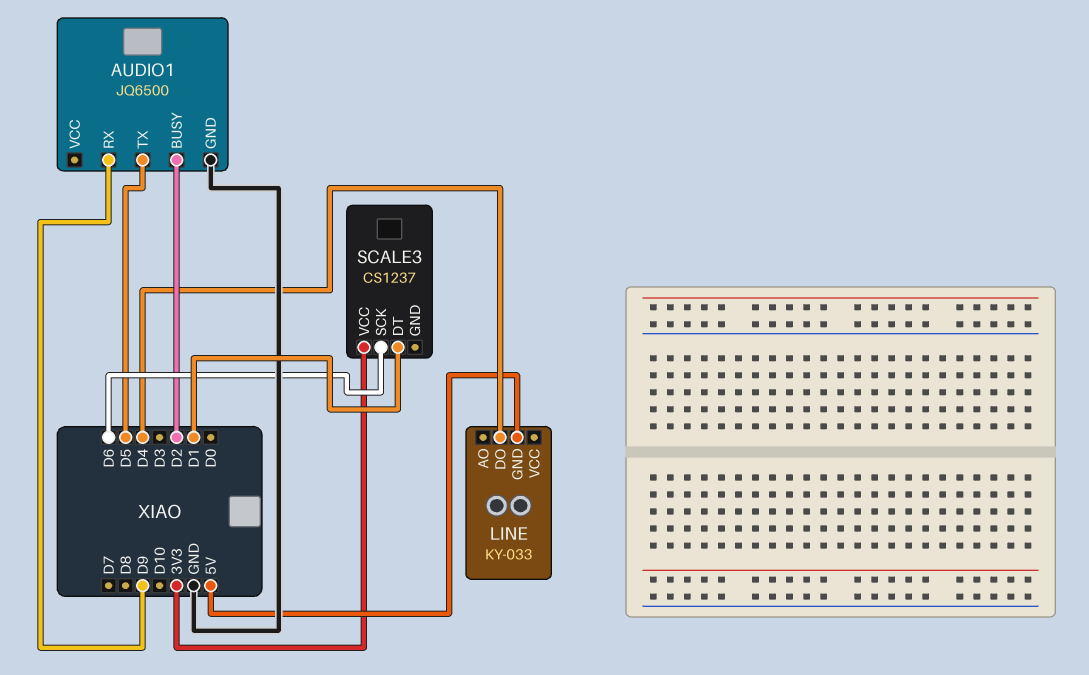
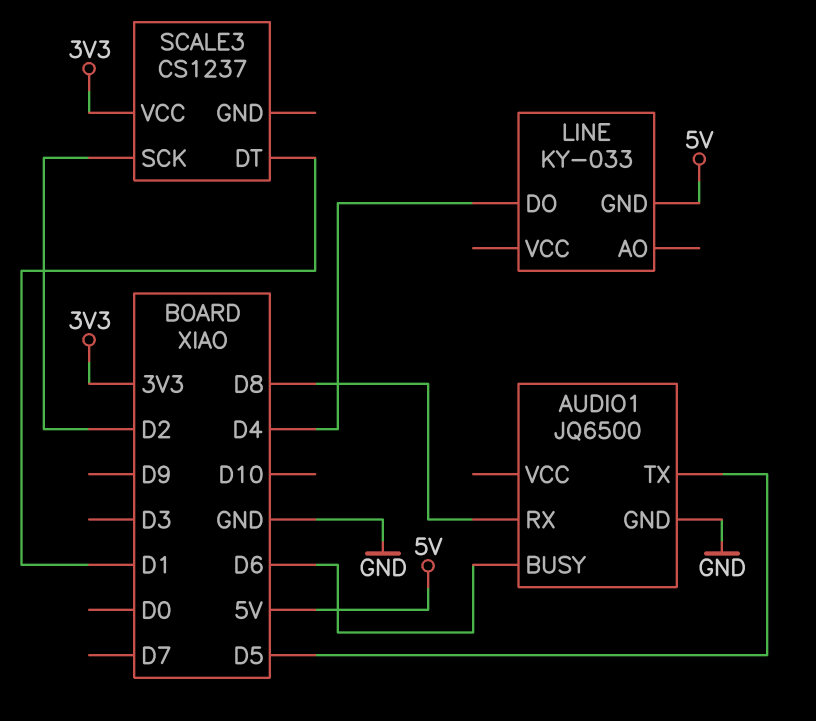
AUDIO1 pin BUSY: D2 -> D6
AUDIO1 pin RX: D9 -> D8
SCALE3 pin SCK: D6 -> D2

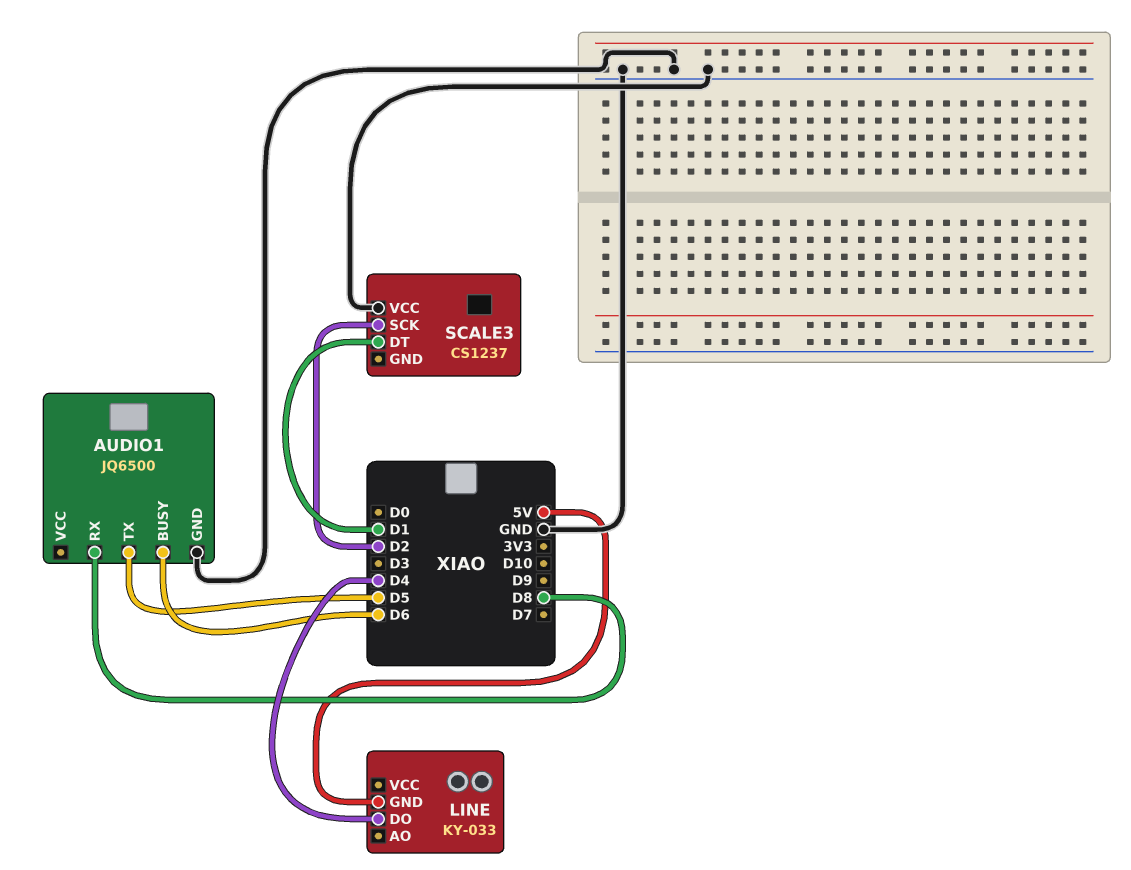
SCALE3 pin VCC: 3V3 -> GND

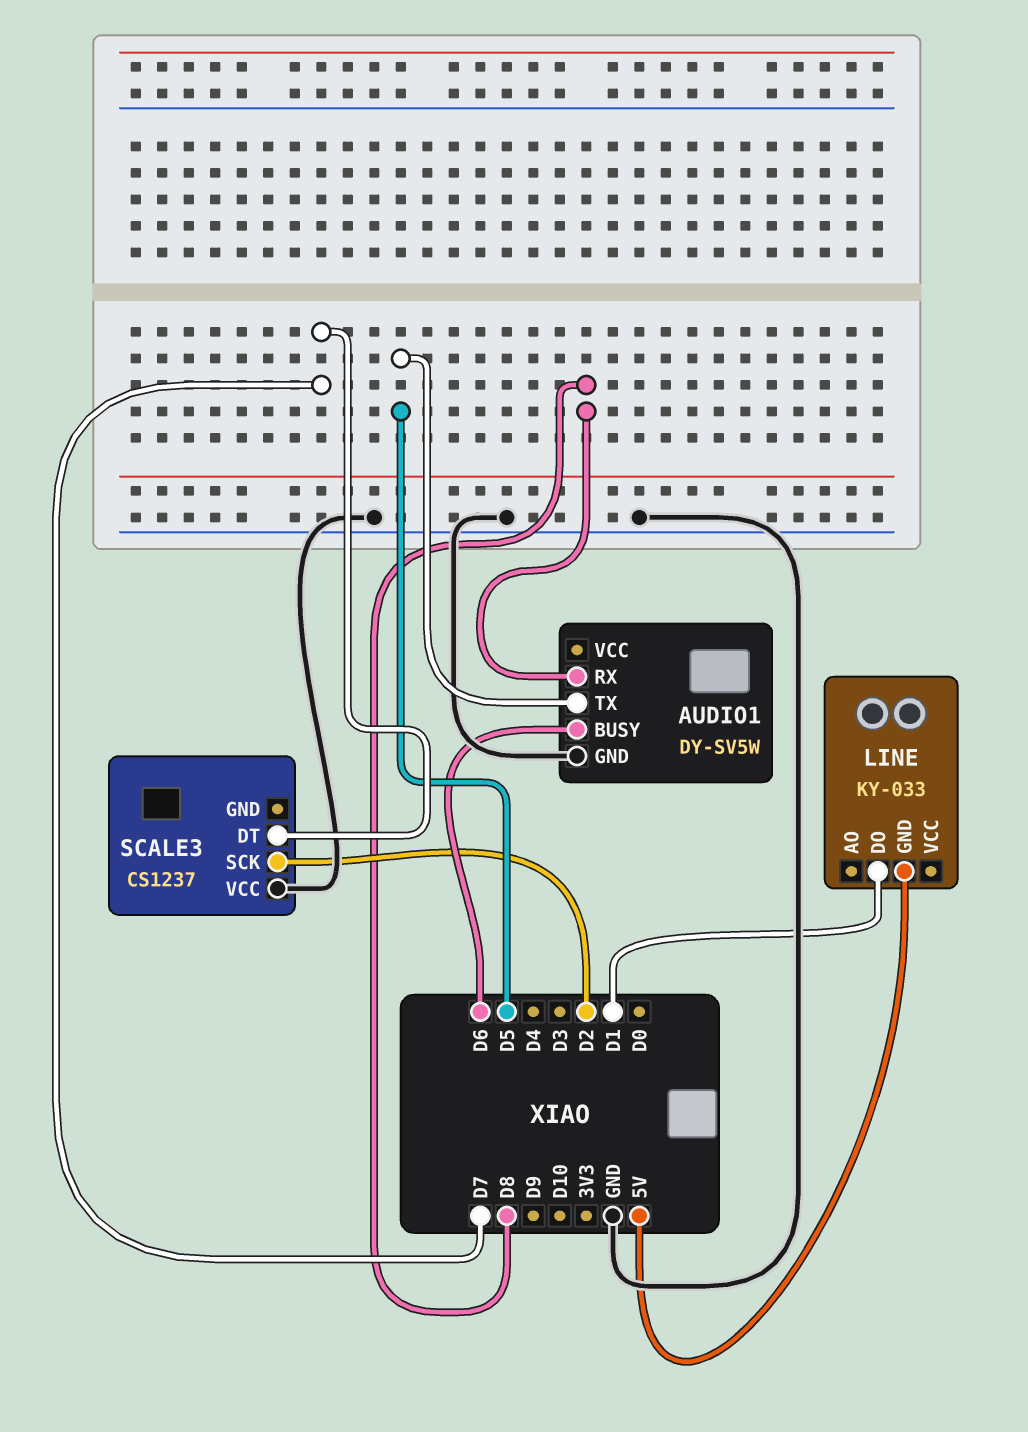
AUDIO1: JQ6500 -> DY-SV5W
LINE pin DO: D4 -> D1
SCALE3 pin DT: D1 -> D7

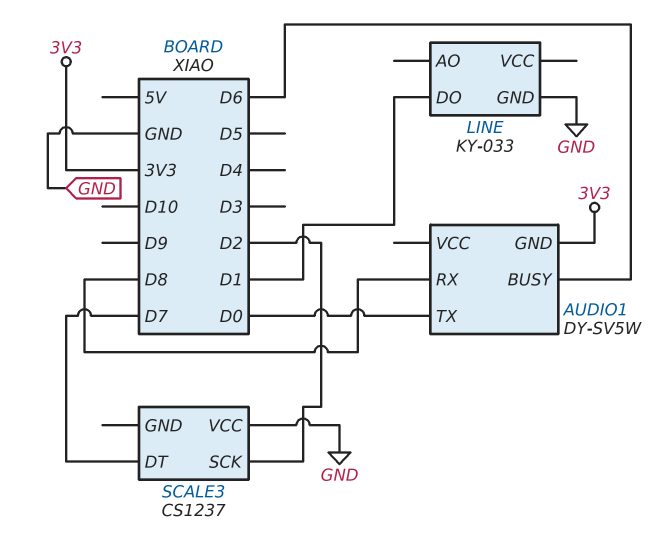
AUDIO1 pin GND: GND -> 3V3
AUDIO1 pin TX: D5 -> D0
LINE pin GND: 5V -> GND

